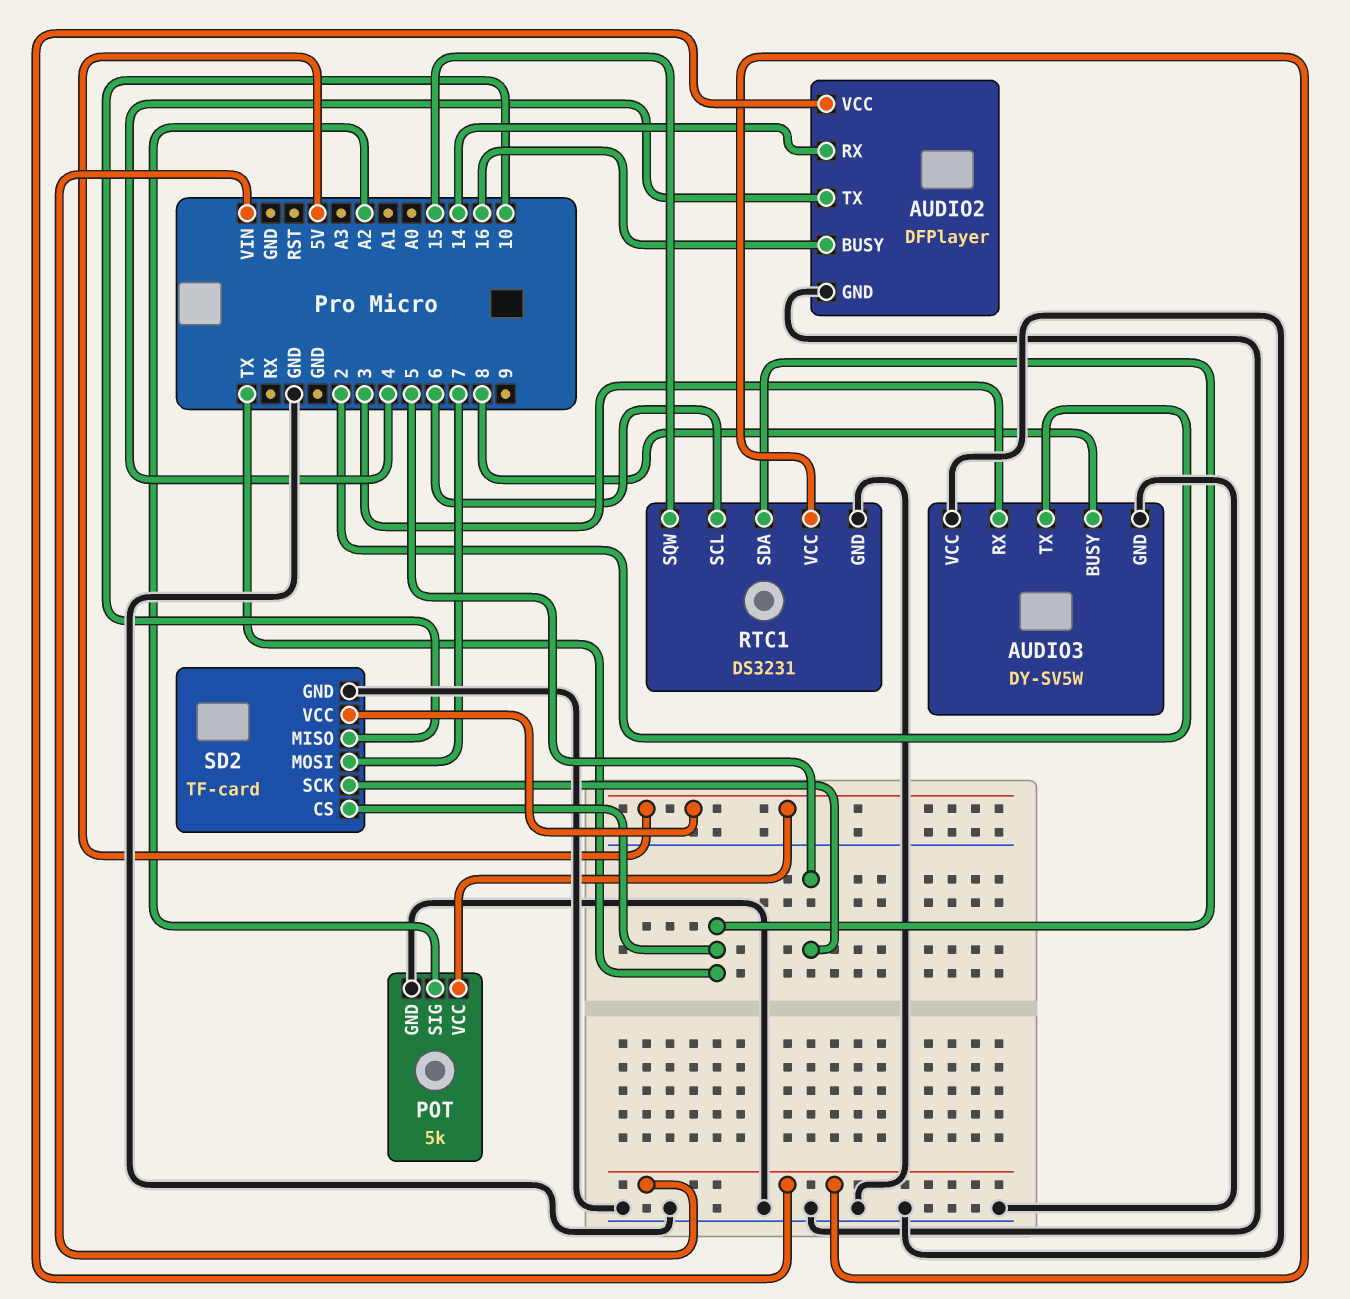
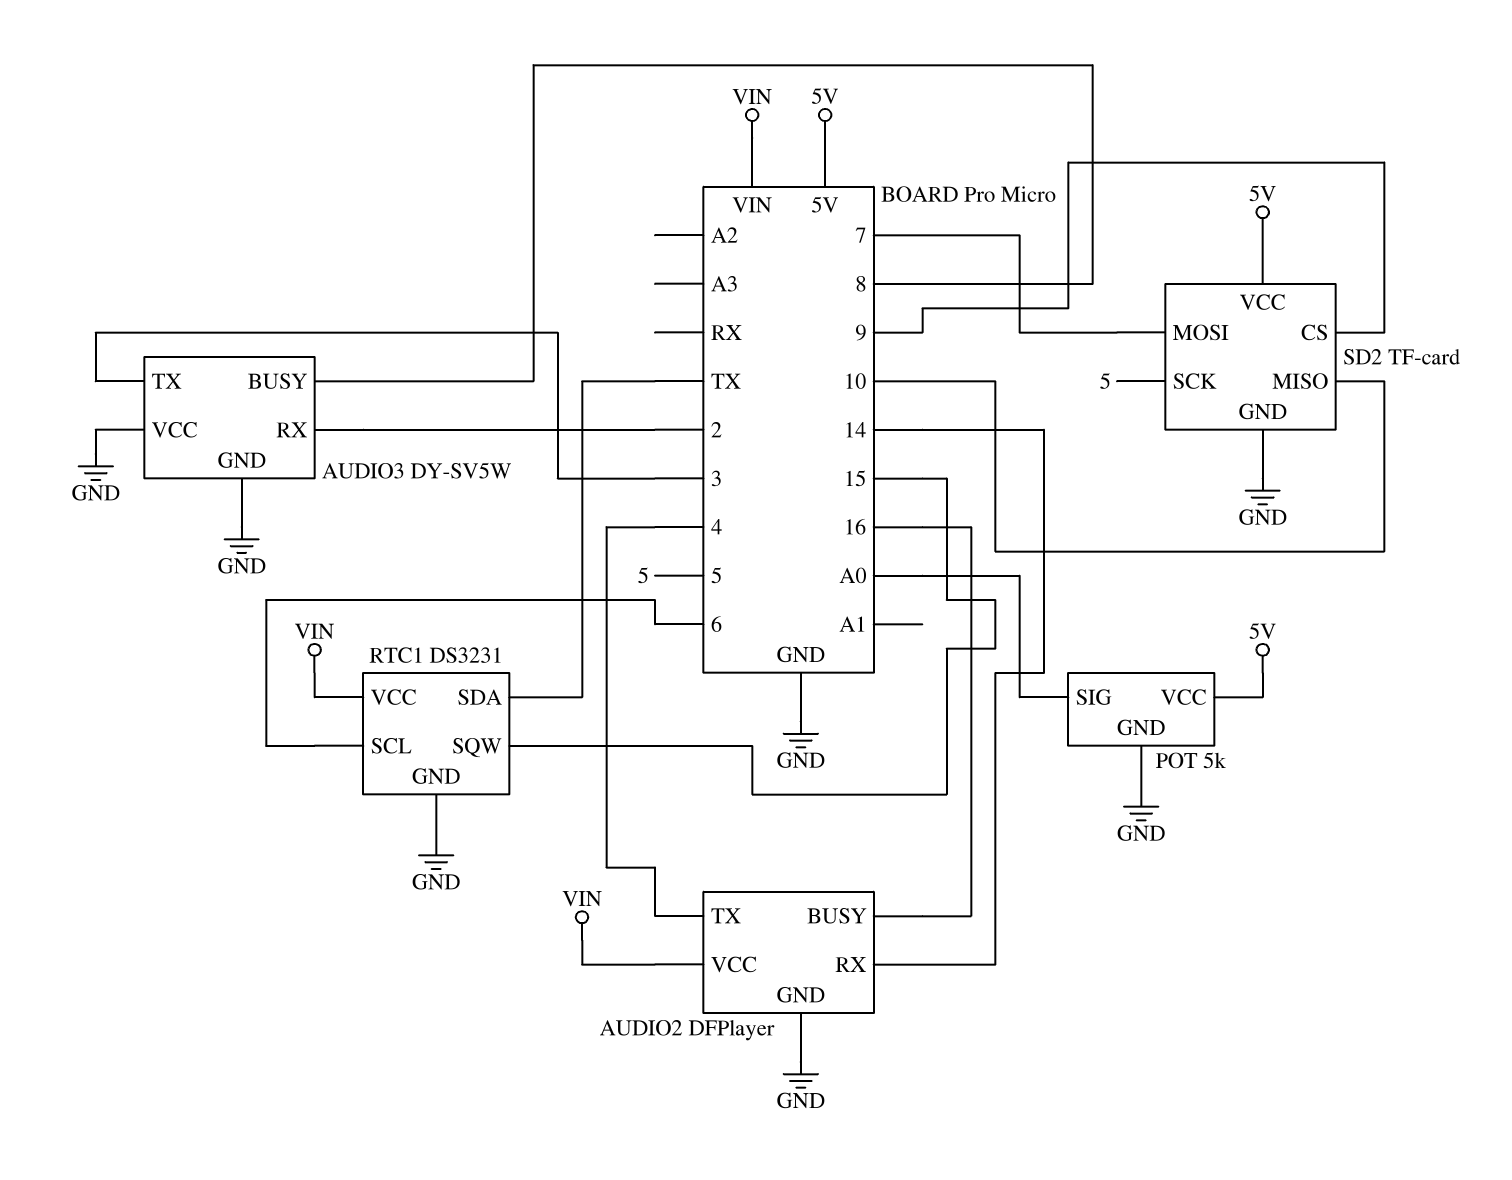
AUDIO3 pin RX: 3 -> 2
AUDIO3 pin TX: 2 -> 3
POT pin SIG: A2 -> A0
SD2 pin CS: TX -> 9

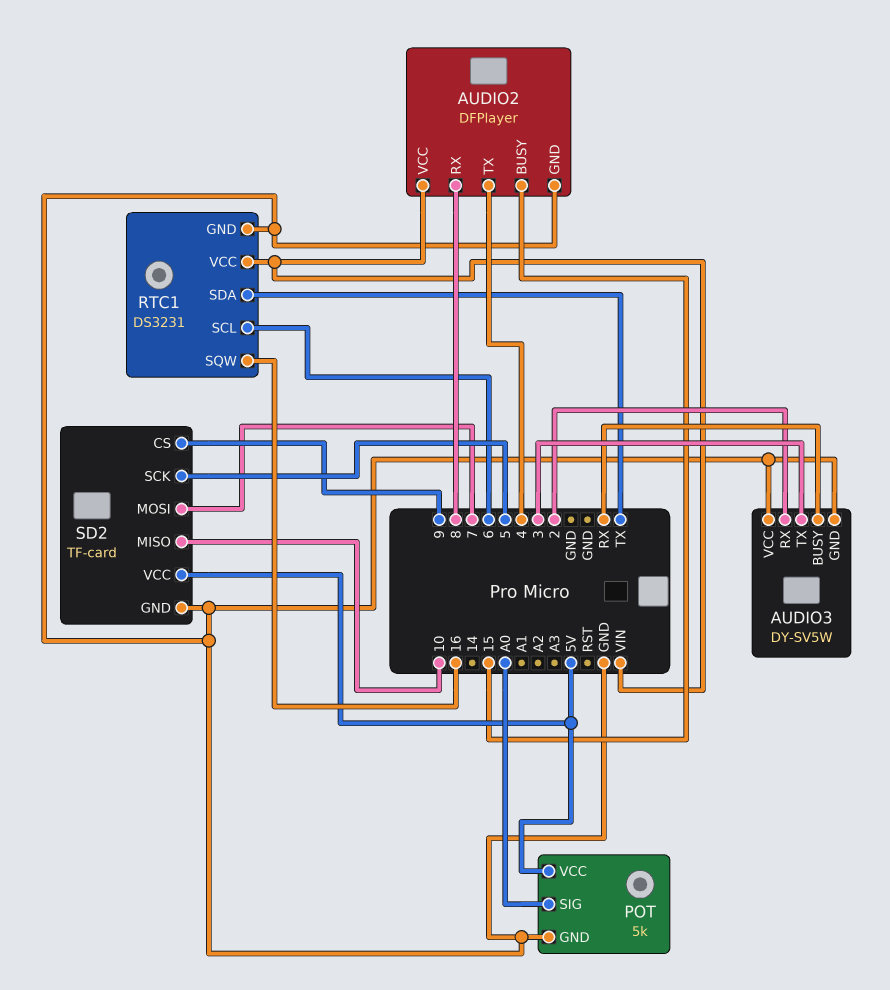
AUDIO2 pin BUSY: 16 -> 15
AUDIO2 pin RX: 14 -> 8
AUDIO3 pin BUSY: 8 -> RX
RTC1 pin SQW: 15 -> 16

